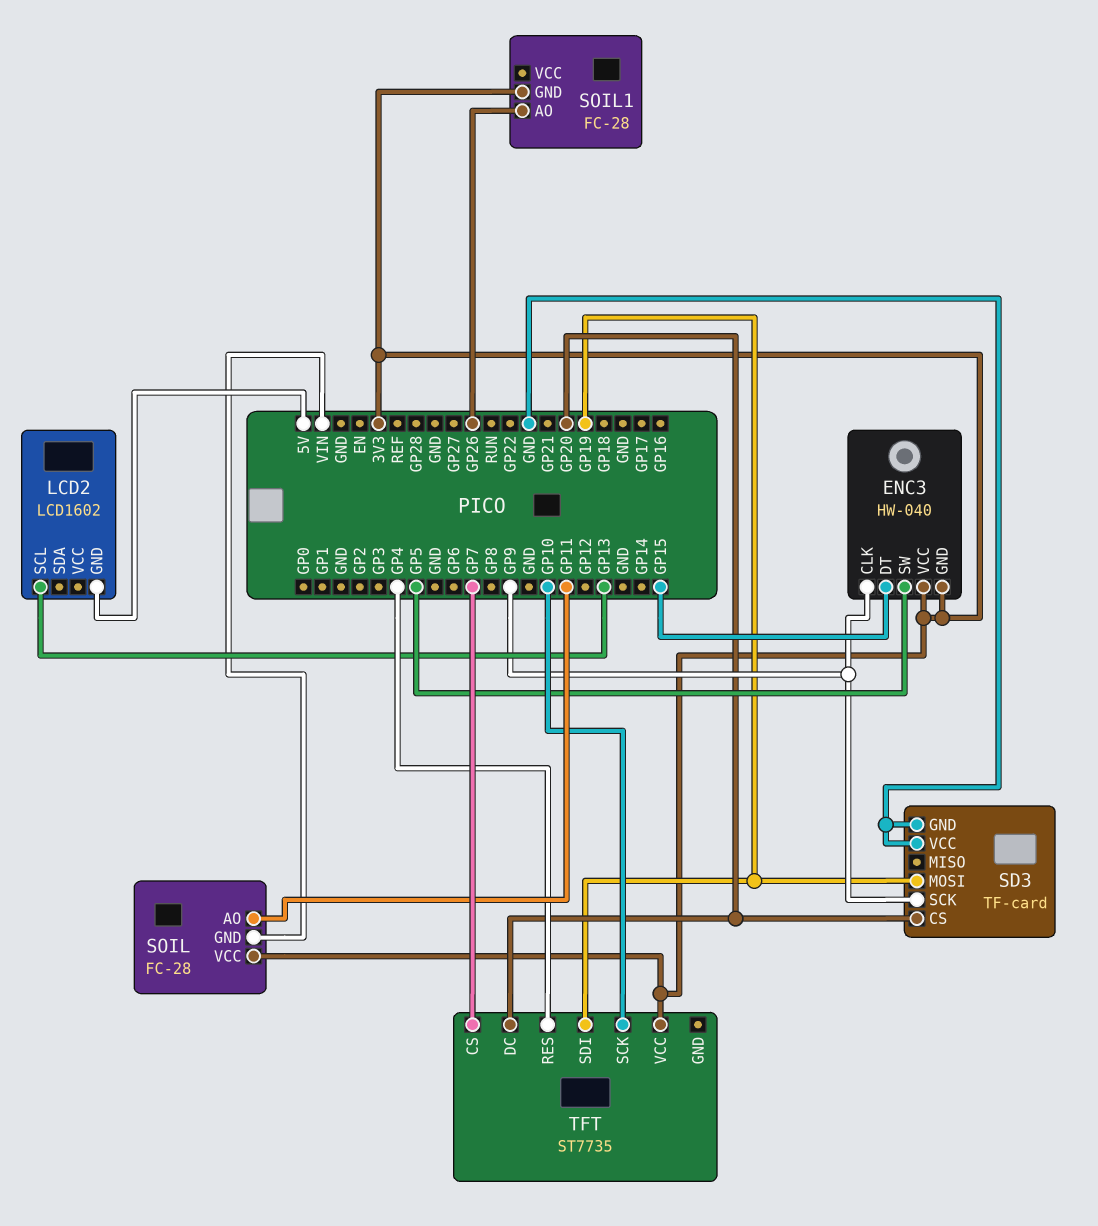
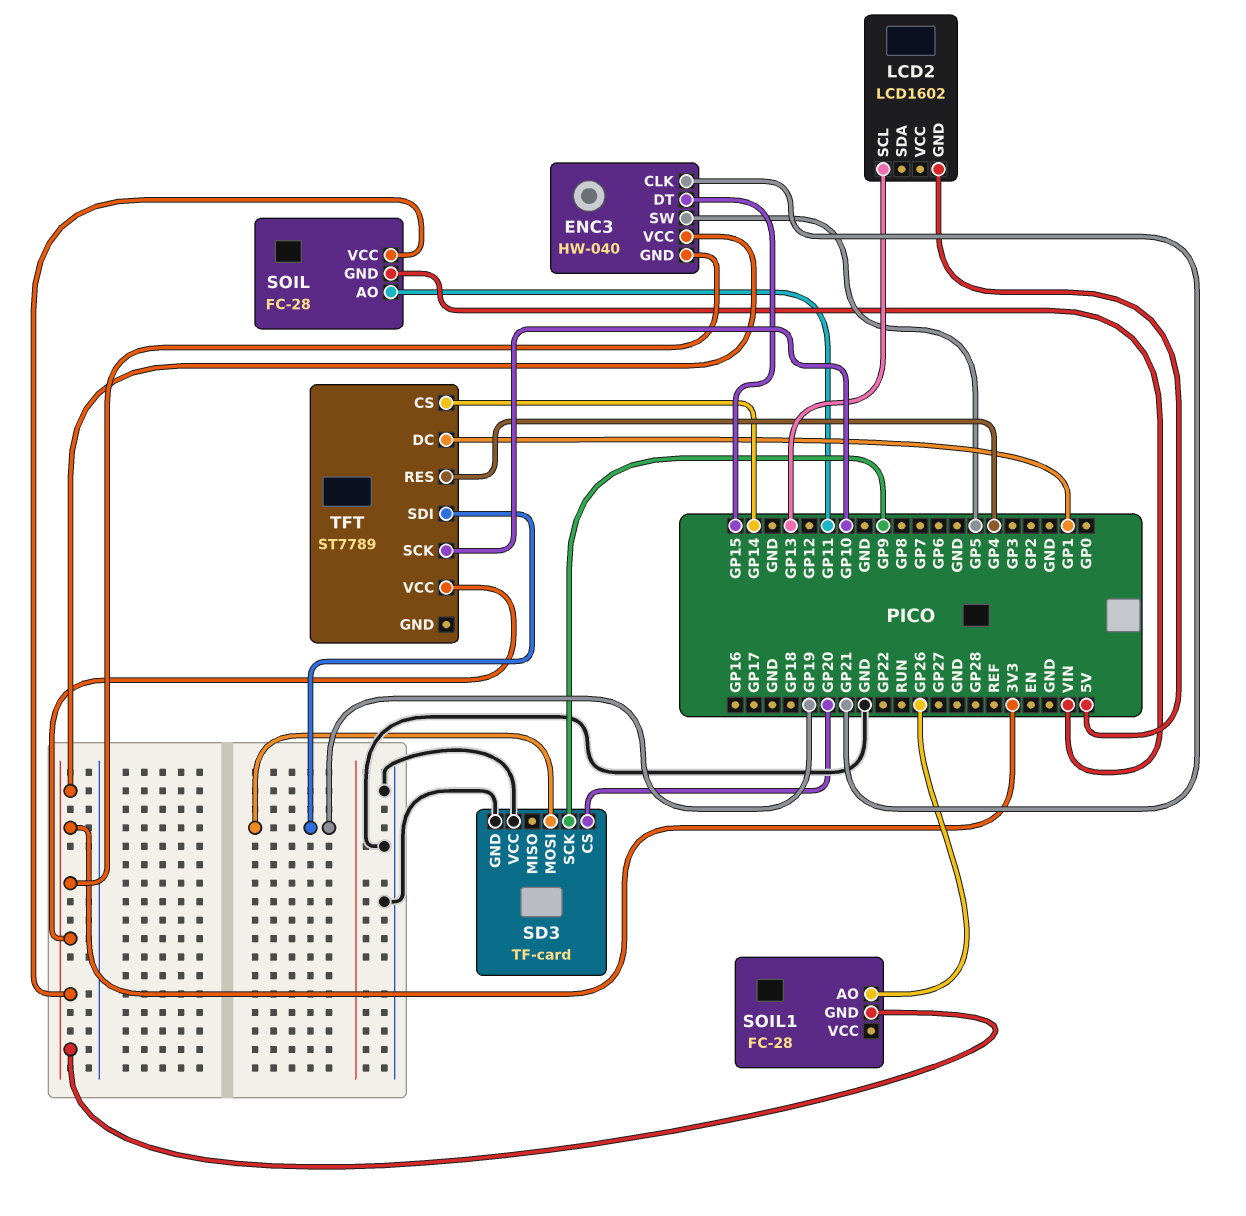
ENC3 pin CLK: GP9 -> GP21
TFT: ST7735 -> ST7789
TFT pin CS: GP7 -> GP14
TFT pin DC: GP20 -> GP1

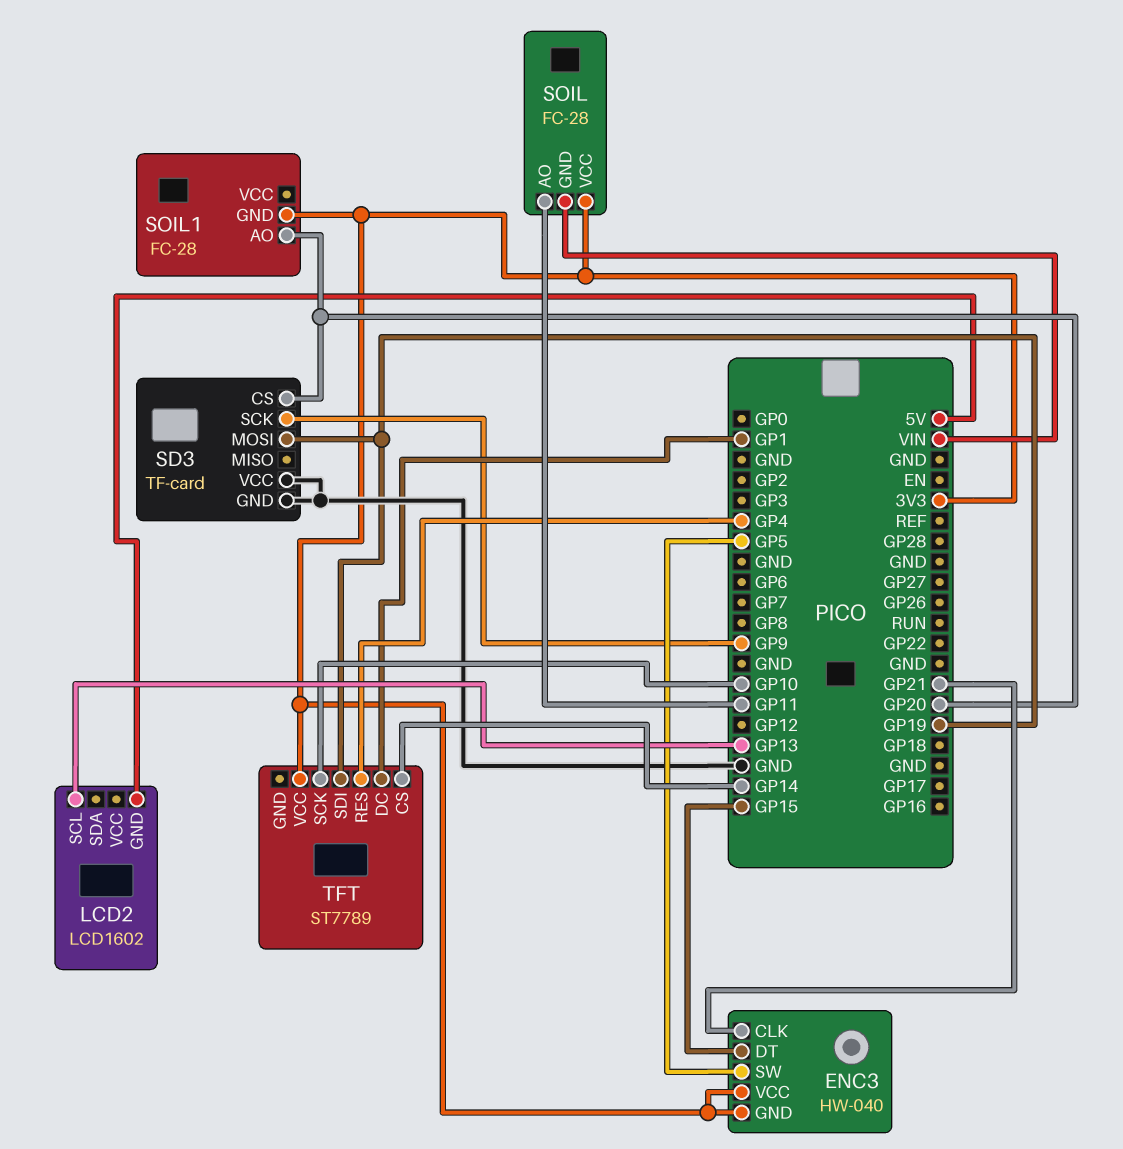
SOIL1 pin AO: GP26 -> GP20

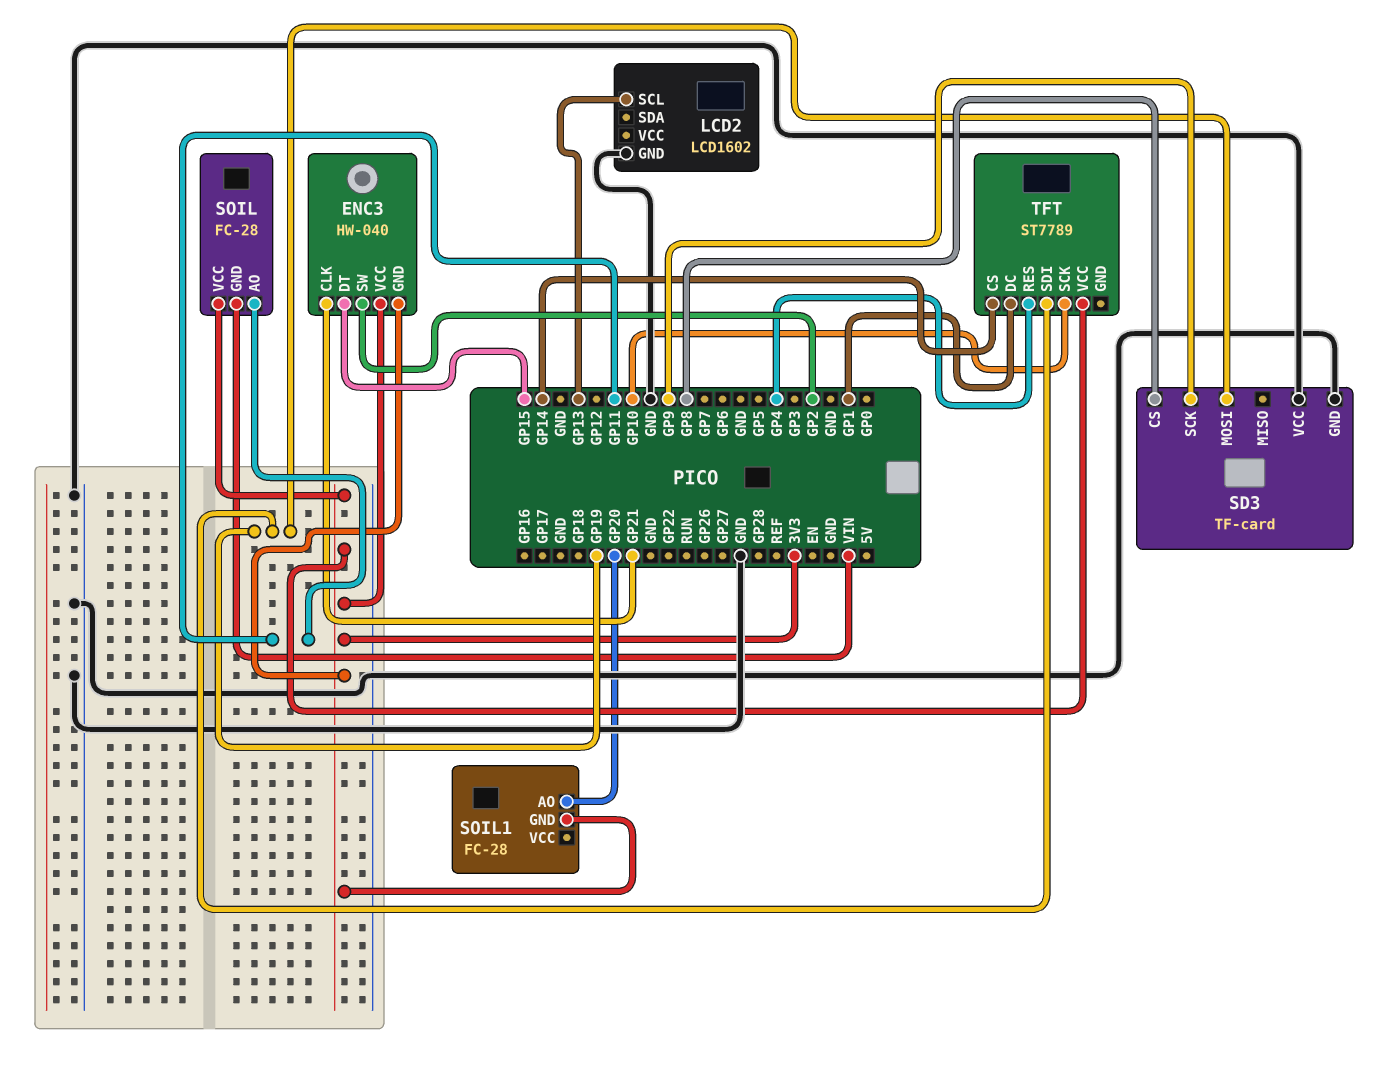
ENC3 pin SW: GP5 -> GP2
LCD2 pin GND: 5V -> GND
SD3 pin CS: GP20 -> GP8

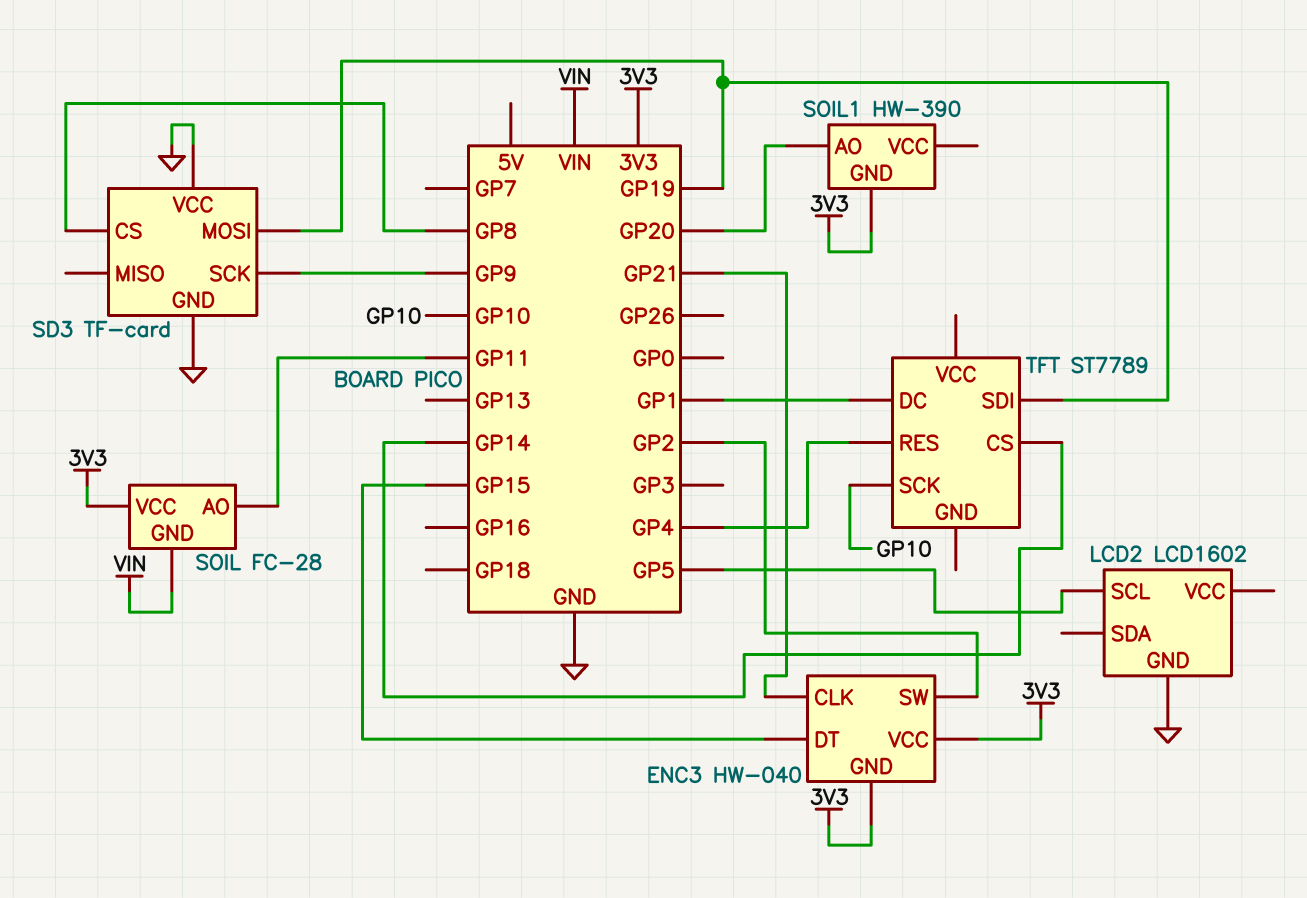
LCD2 pin SCL: GP13 -> GP5
SOIL1: FC-28 -> HW-390
TFT pin VCC: 3V3 -> none

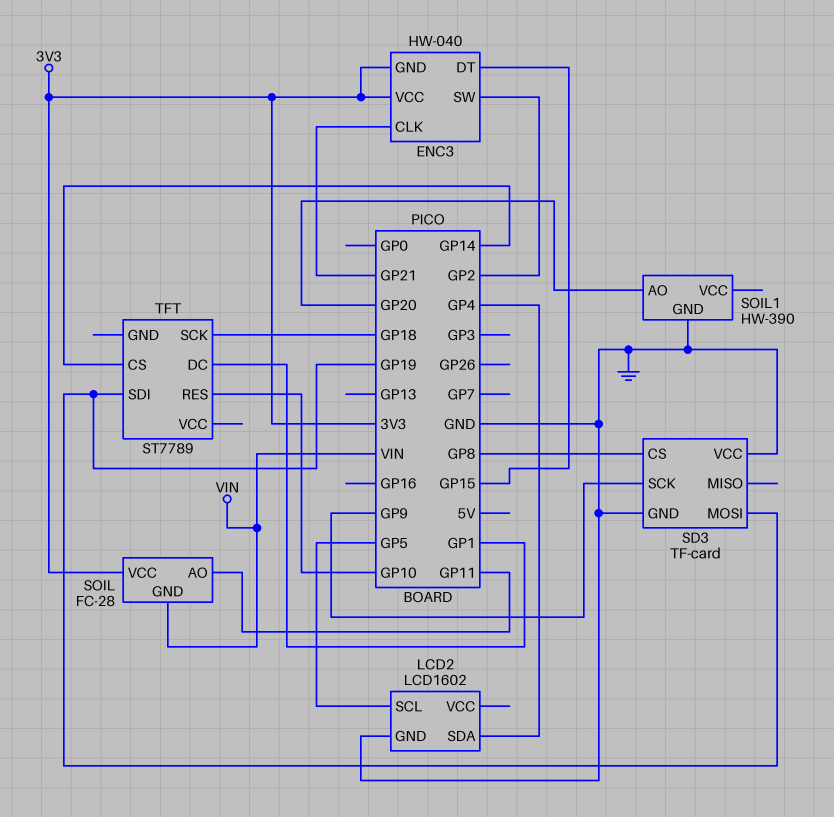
LCD2 pin SDA: none -> GP4
SOIL1 pin GND: 3V3 -> GND
TFT pin RES: GP4 -> GP10
TFT pin SCK: GP10 -> GP18

